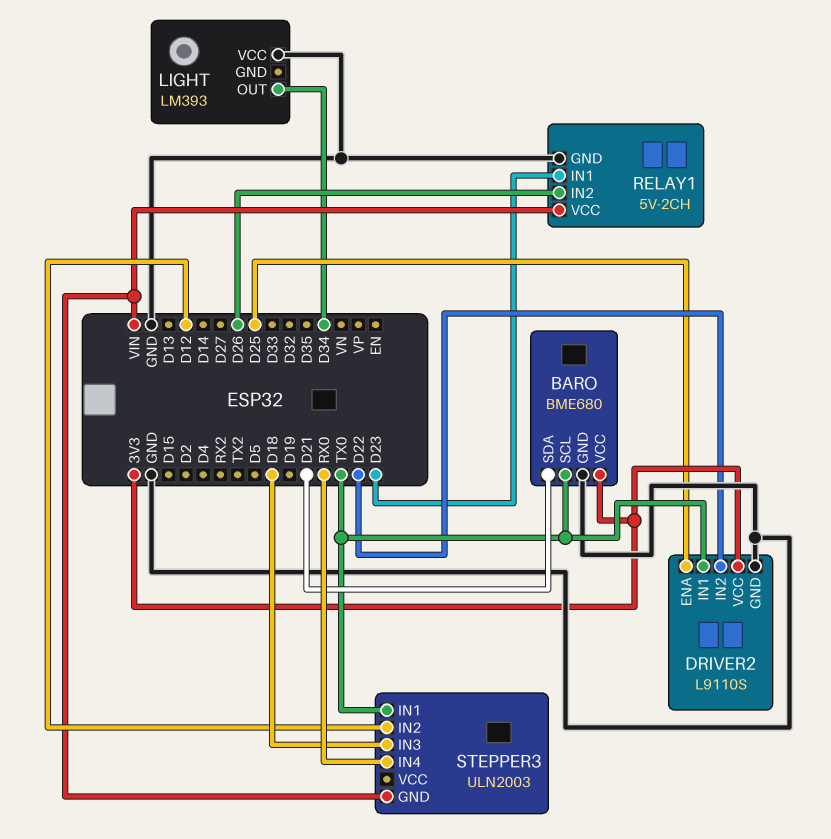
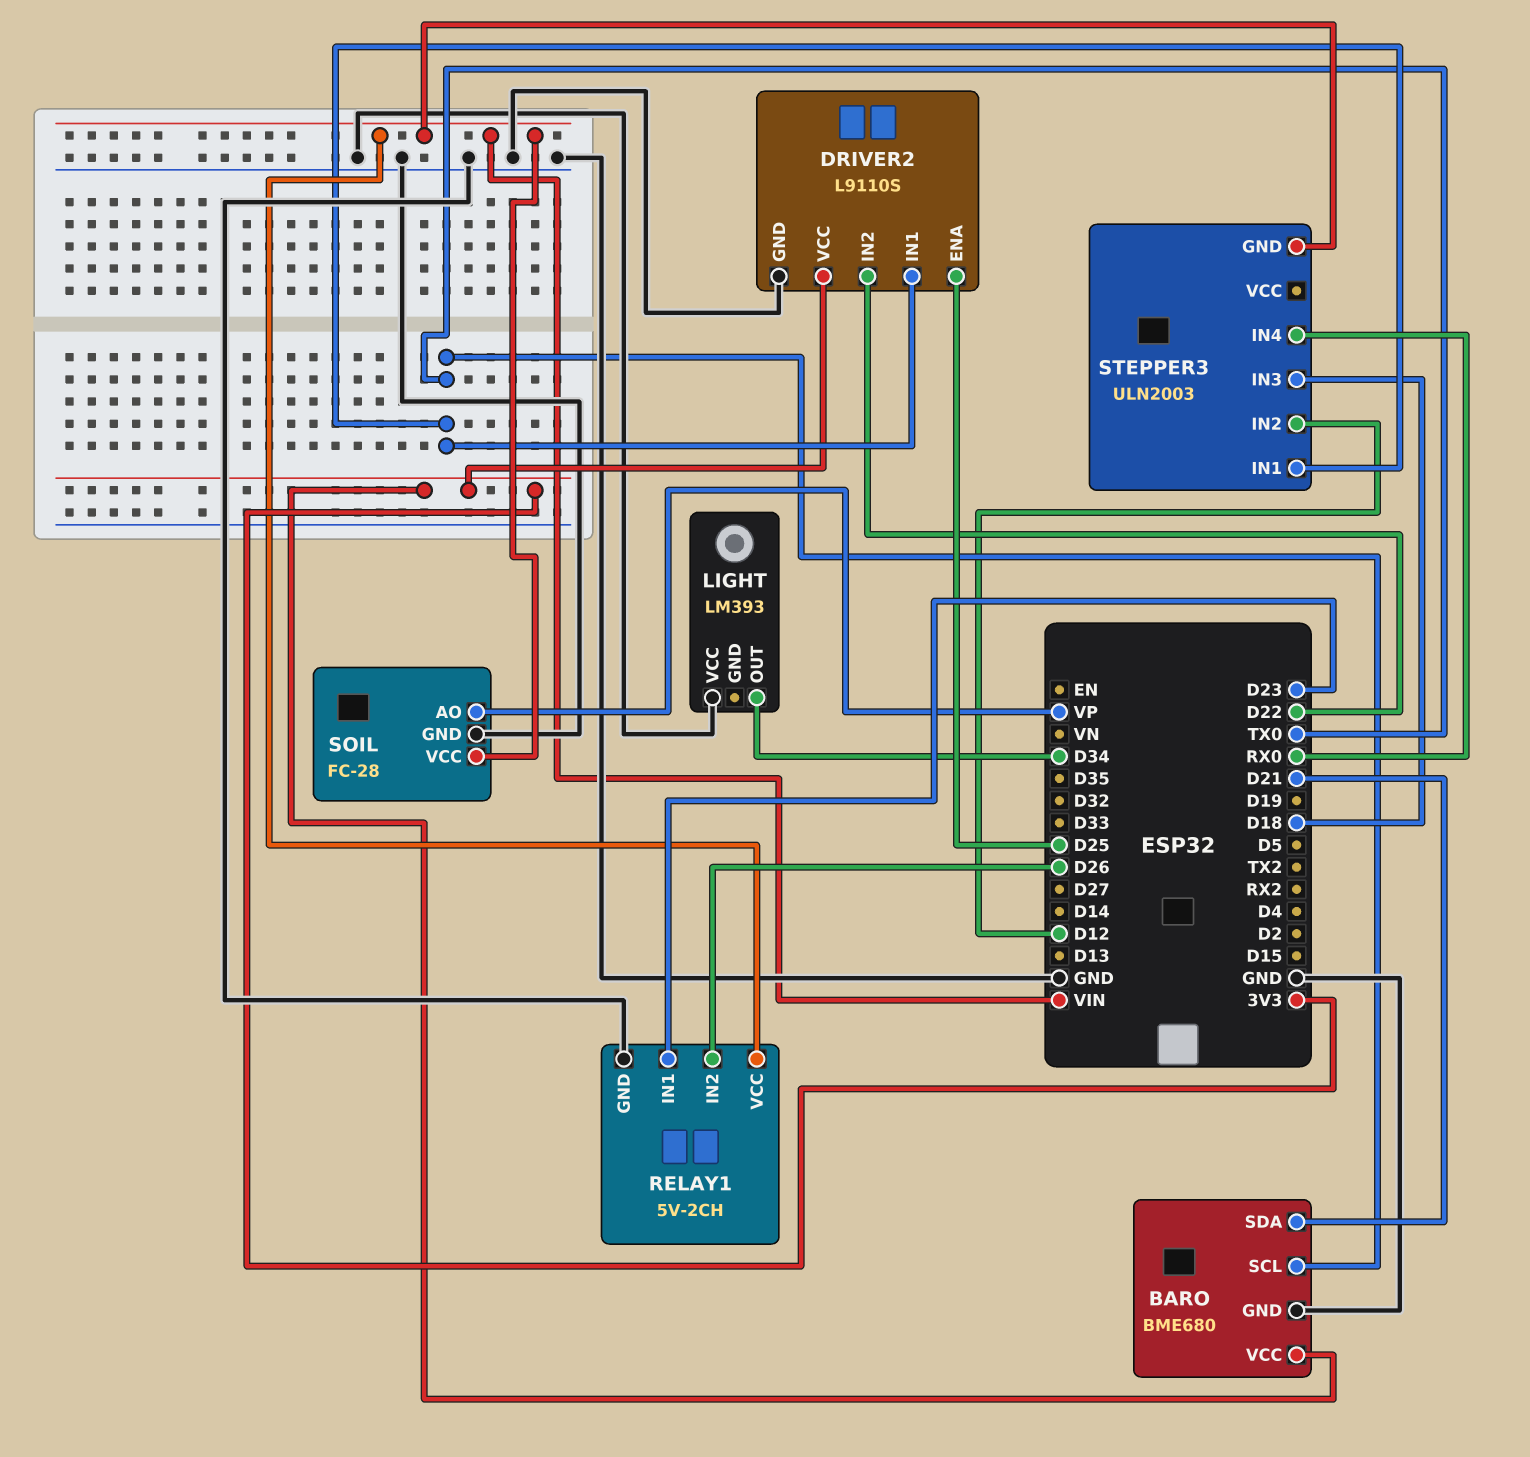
SOIL: none -> FC-28
SOIL pin AO: none -> VP
SOIL pin GND: none -> GND
SOIL pin VCC: none -> VIN

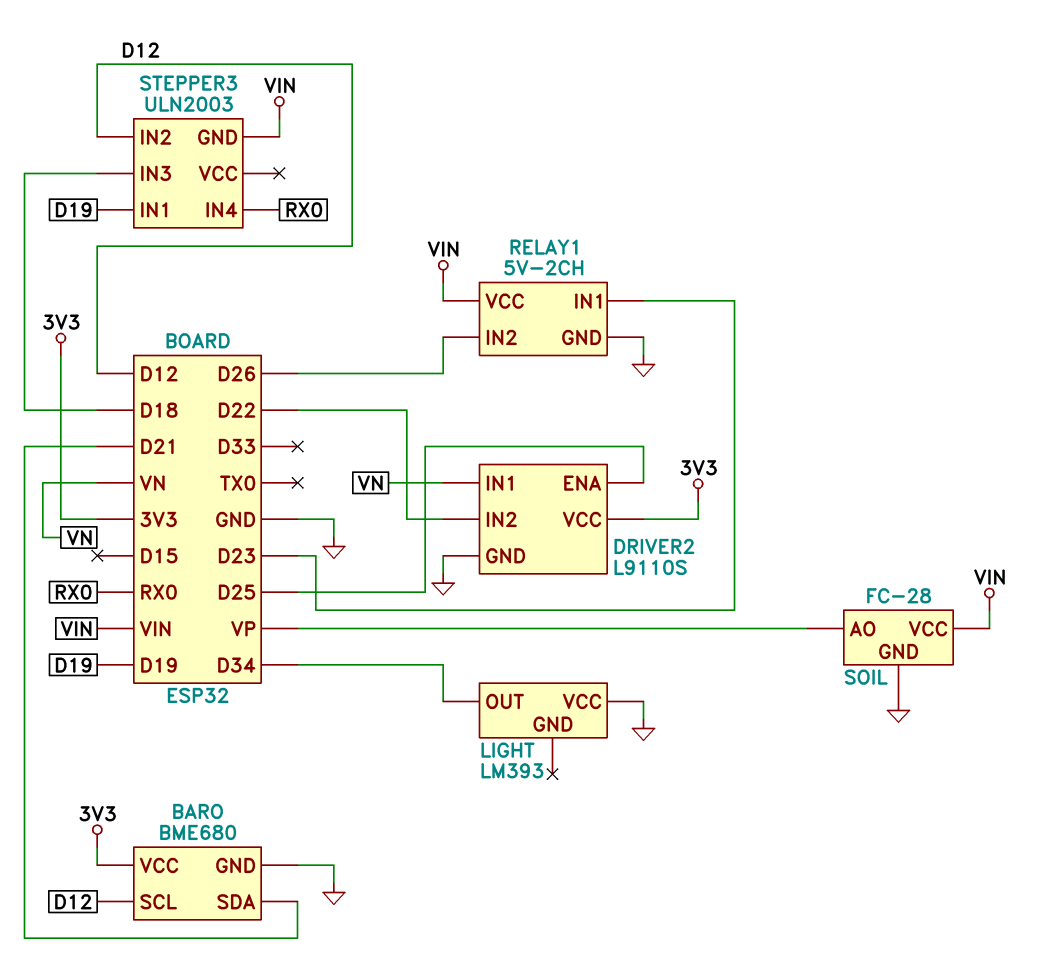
BARO pin SCL: TX0 -> D12
DRIVER2 pin IN1: TX0 -> VN
STEPPER3 pin IN1: TX0 -> D19

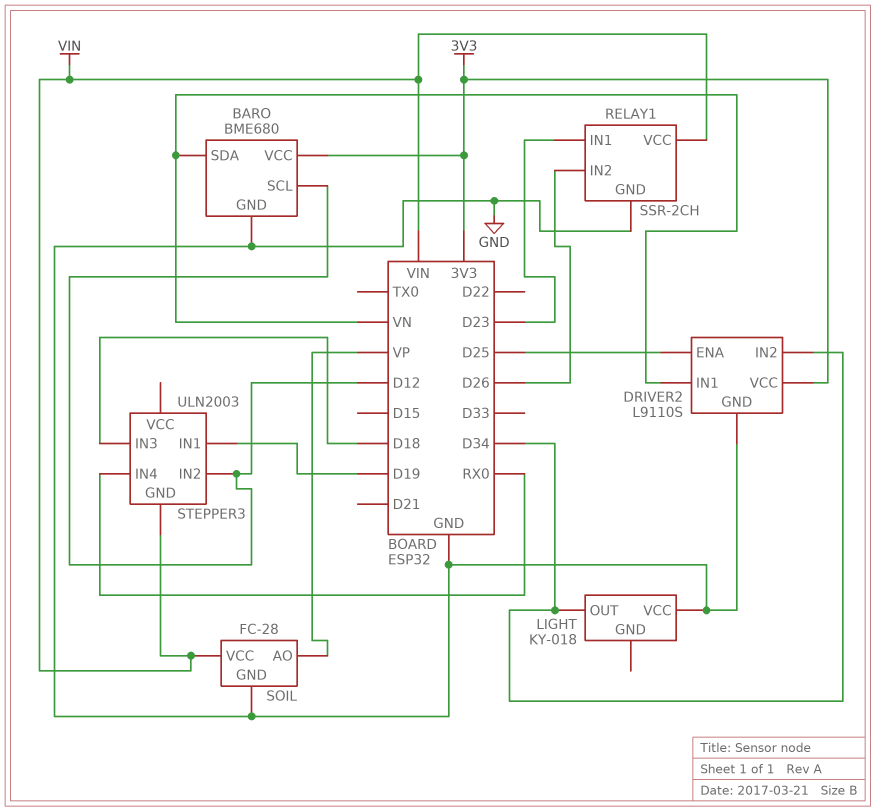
BARO pin SDA: D21 -> VN
DRIVER2 pin IN2: D22 -> D34
LIGHT: LM393 -> KY-018
RELAY1: 5V-2CH -> SSR-2CH

